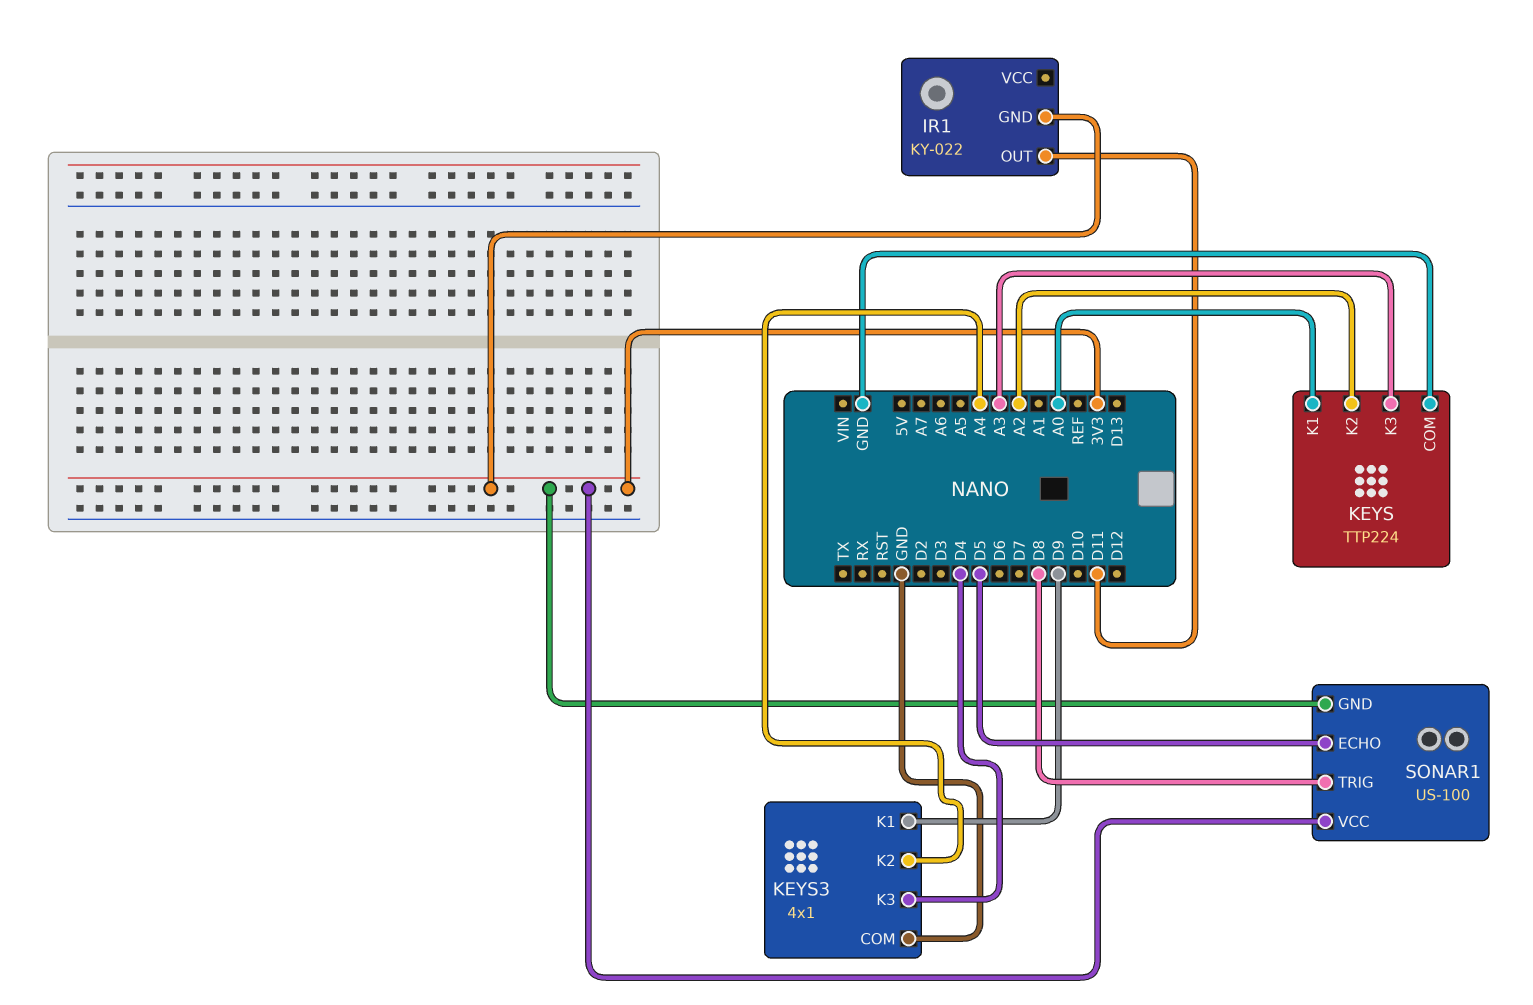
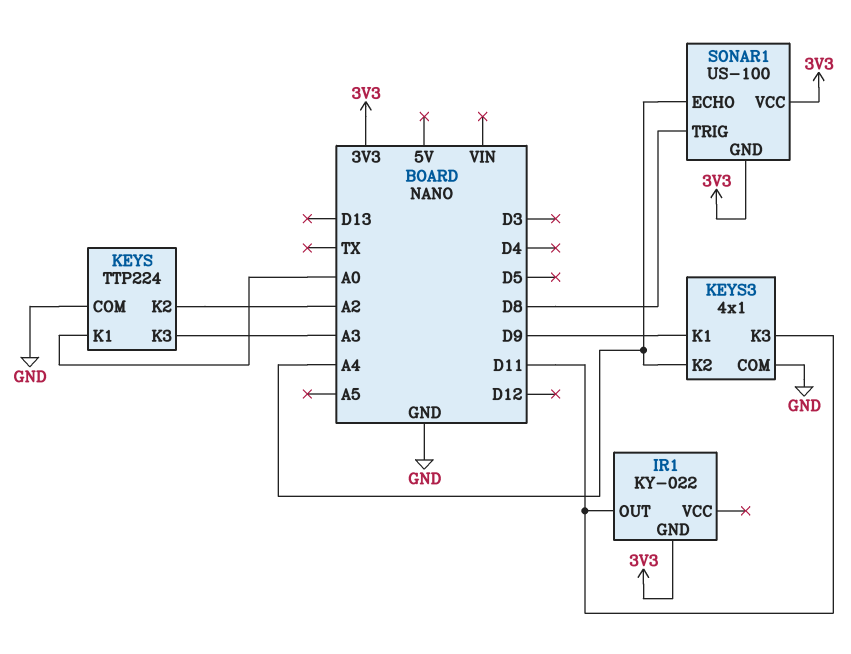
KEYS3 pin K3: D4 -> D11
SONAR1 pin ECHO: D5 -> A4

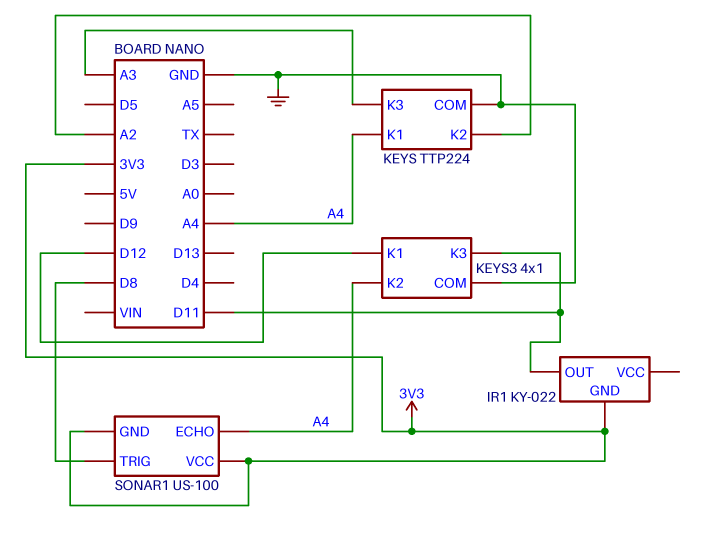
KEYS pin K1: A0 -> A4
KEYS3 pin K1: D9 -> D12

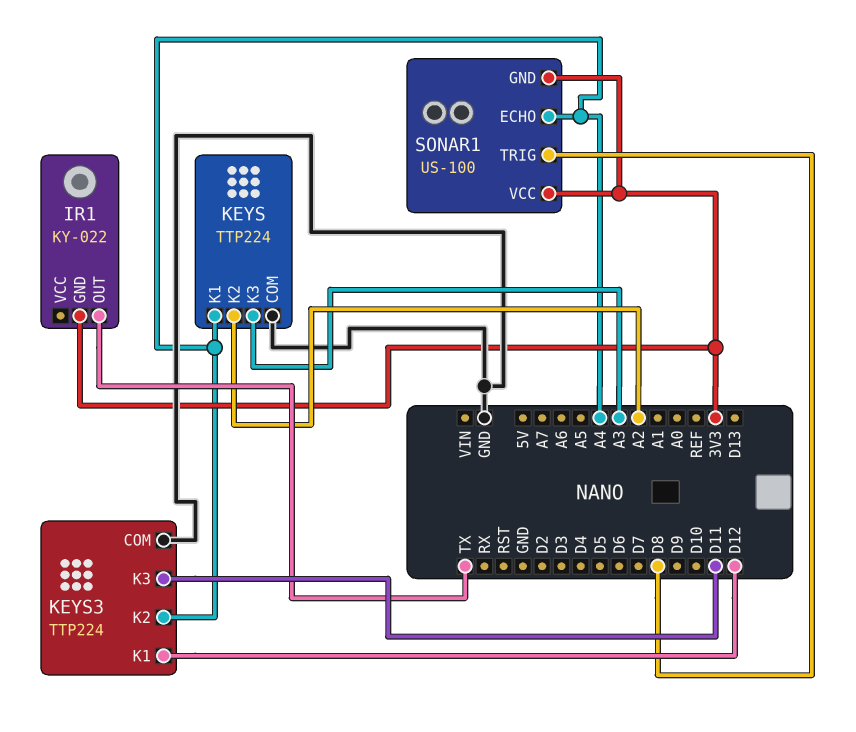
IR1 pin OUT: D11 -> TX
KEYS3: 4x1 -> TTP224

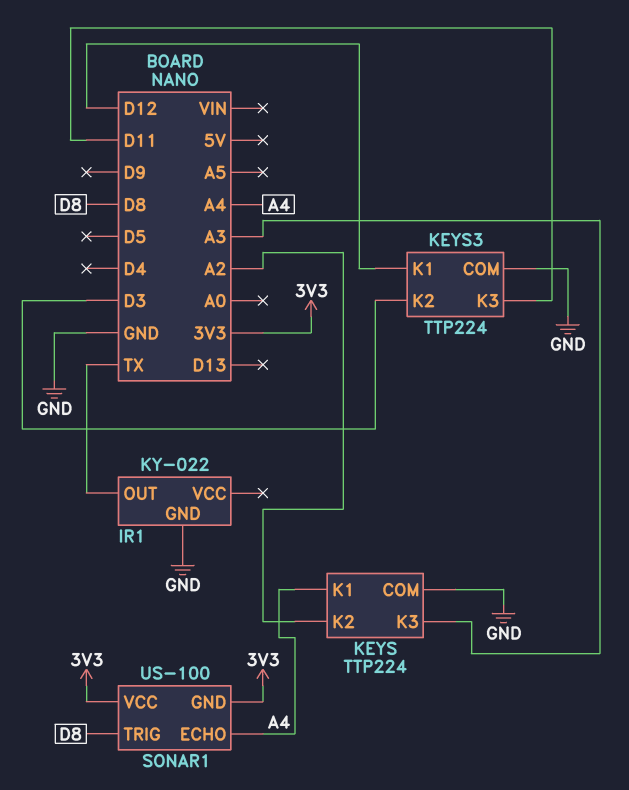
IR1 pin GND: 3V3 -> GND
KEYS3 pin K2: A4 -> D3

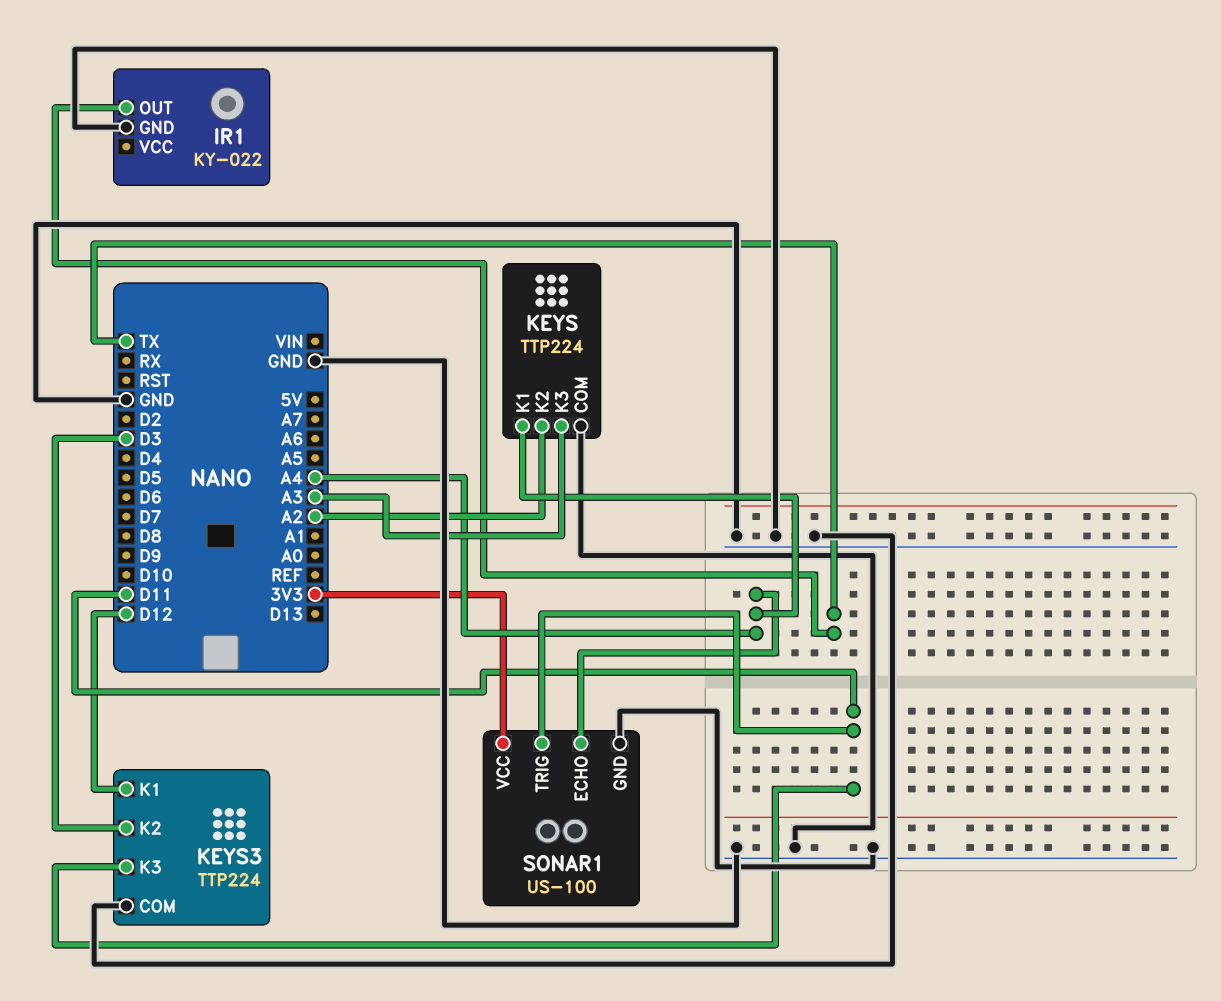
SONAR1 pin GND: 3V3 -> GND
SONAR1 pin TRIG: D8 -> D11

